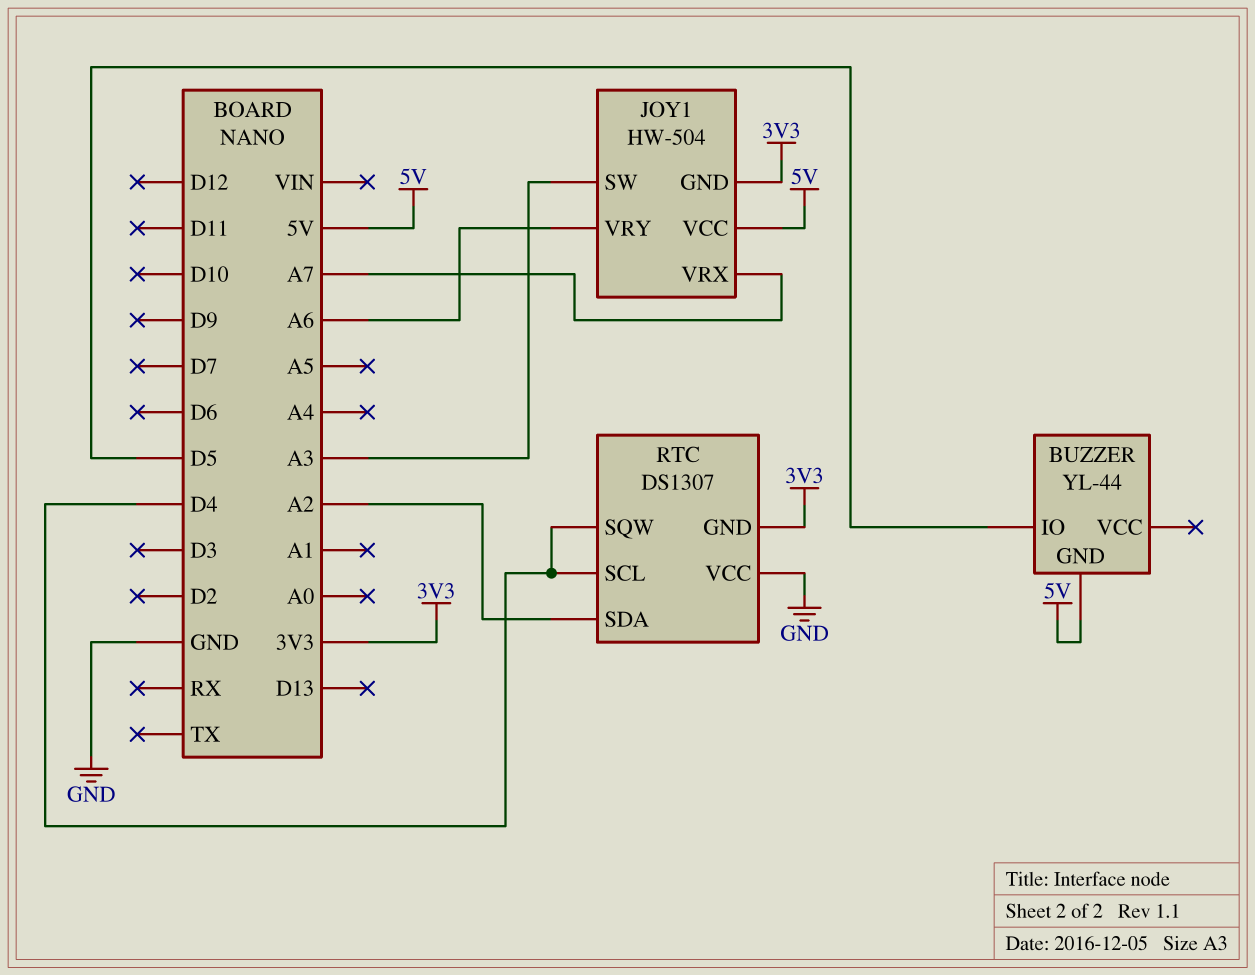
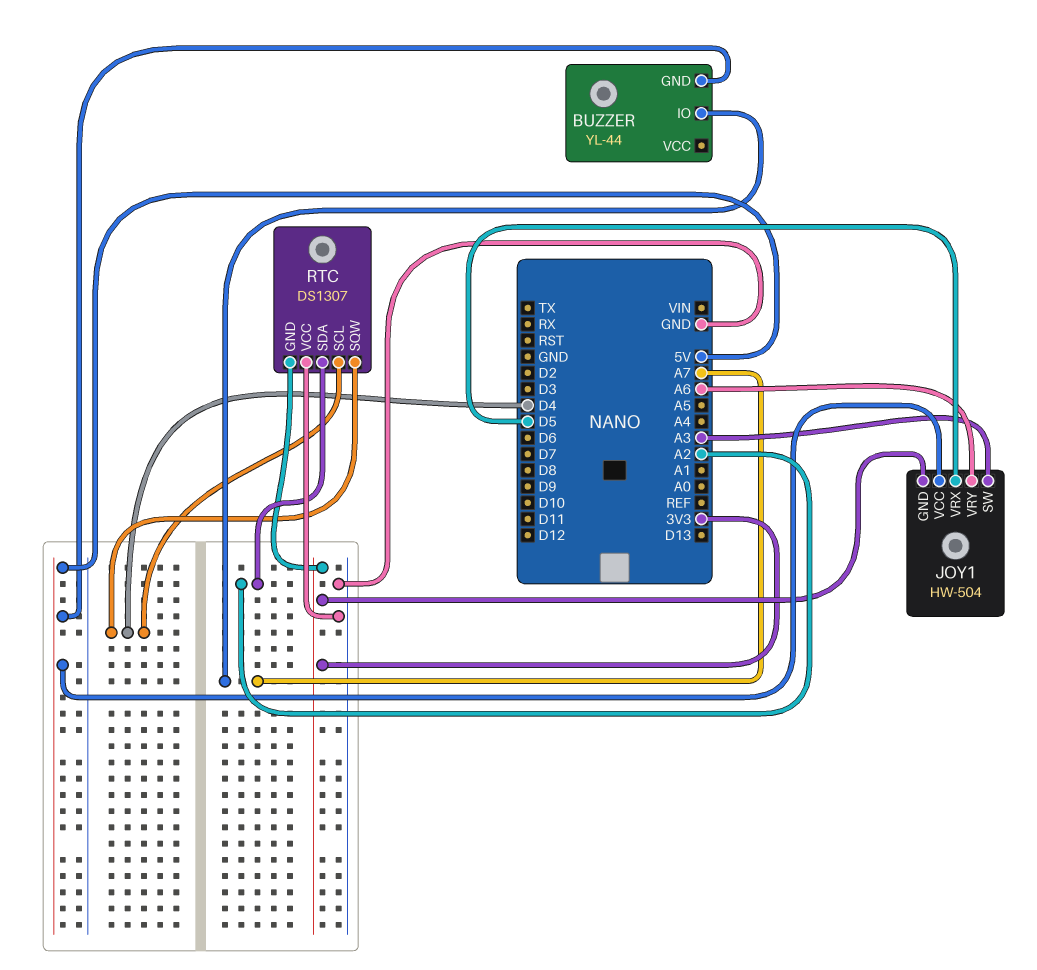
BUZZER pin IO: D5 -> A7
JOY1 pin VRX: A7 -> D5

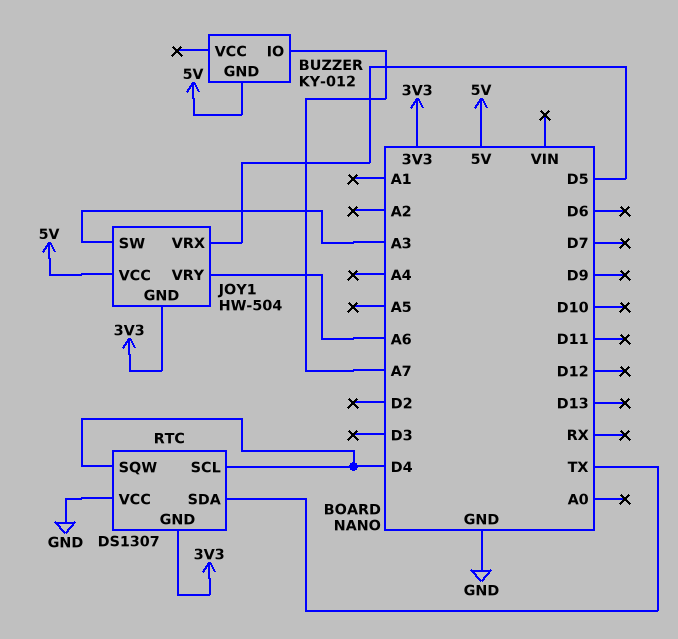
BUZZER: YL-44 -> KY-012
RTC pin SDA: A2 -> TX

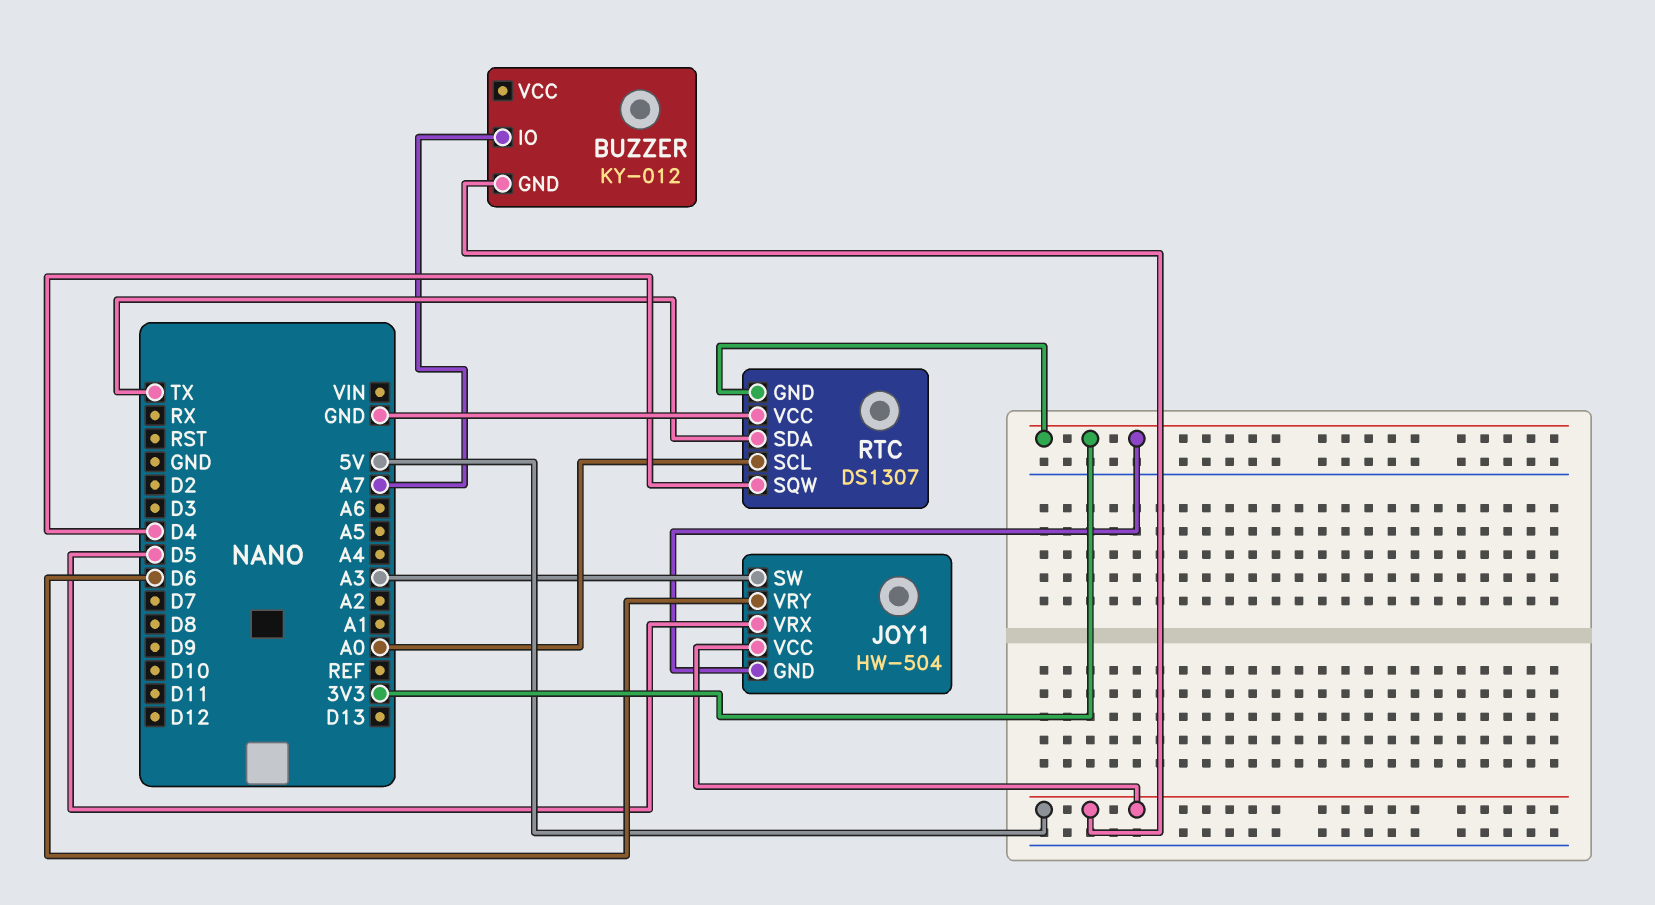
JOY1 pin VRY: A6 -> D6
RTC pin SCL: D4 -> A0

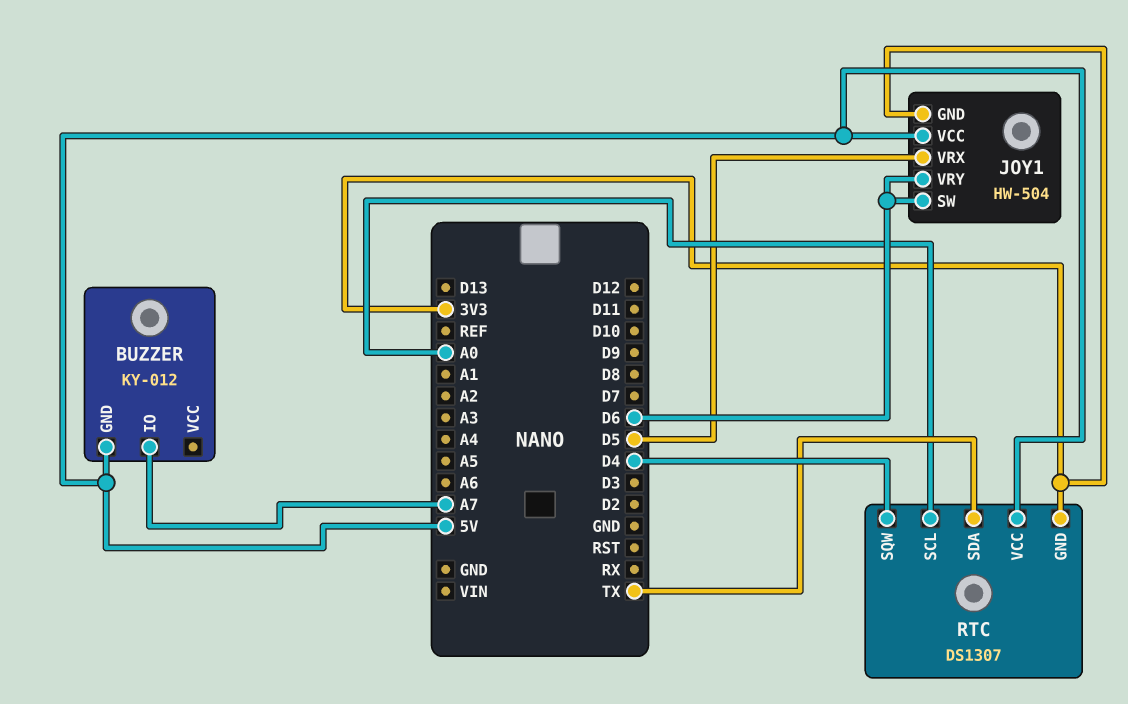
JOY1 pin SW: A3 -> D6
RTC pin VCC: GND -> 5V

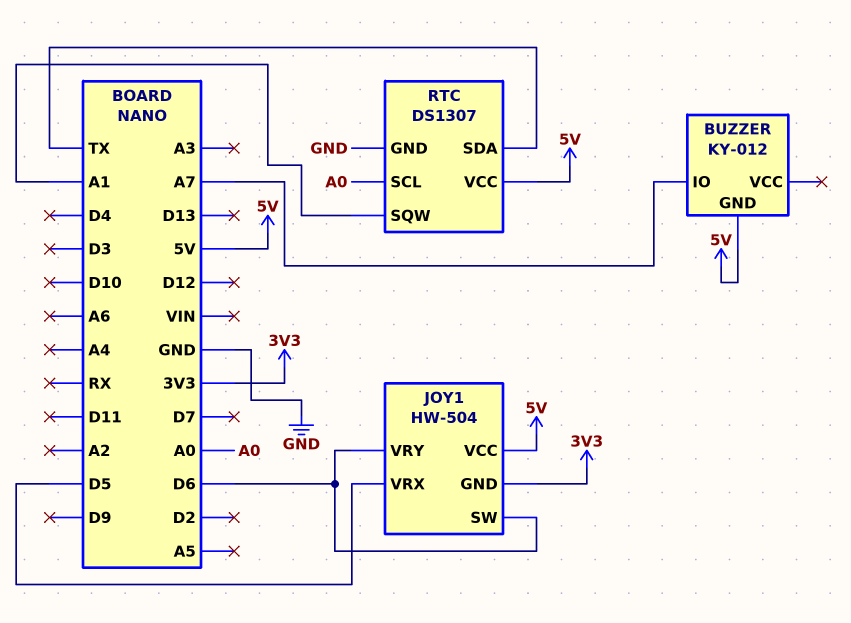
RTC pin GND: 3V3 -> GND
RTC pin SQW: D4 -> A1

